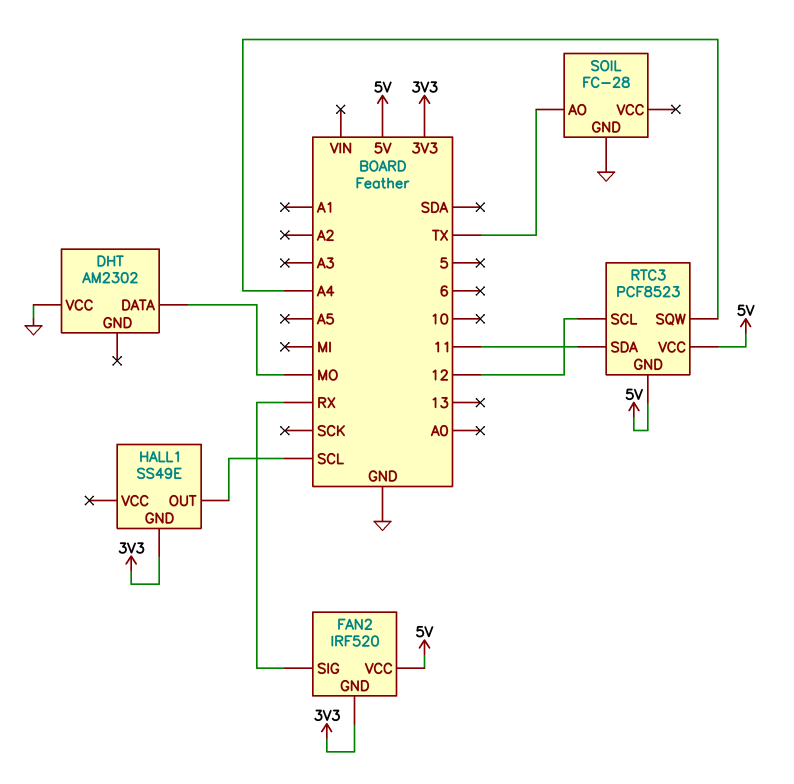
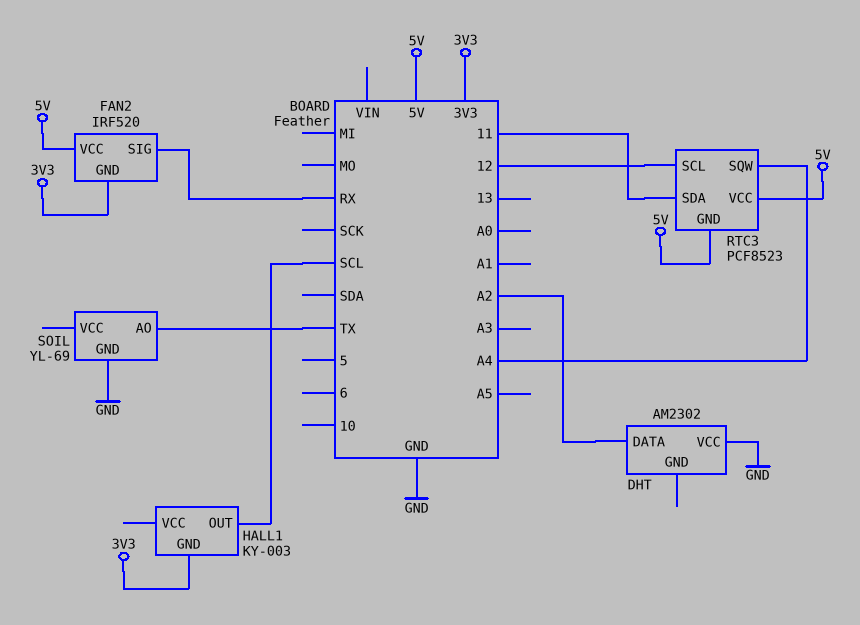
DHT pin DATA: MO -> A2
HALL1: SS49E -> KY-003
SOIL: FC-28 -> YL-69

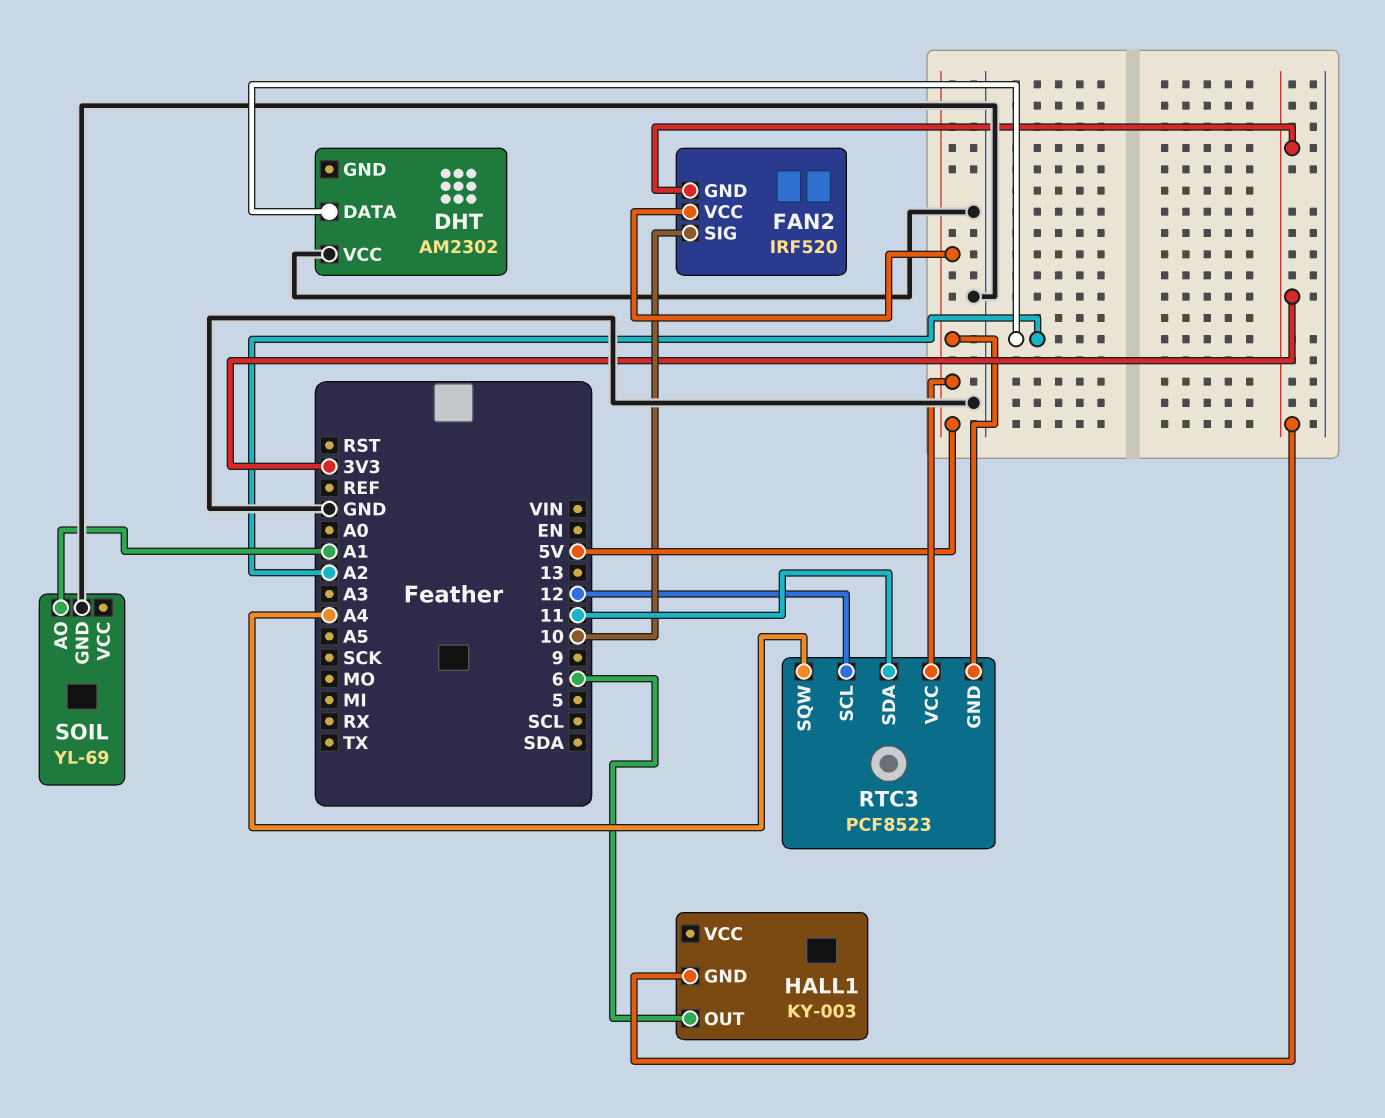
FAN2 pin SIG: RX -> 10
HALL1 pin OUT: SCL -> 6
SOIL pin AO: TX -> A1

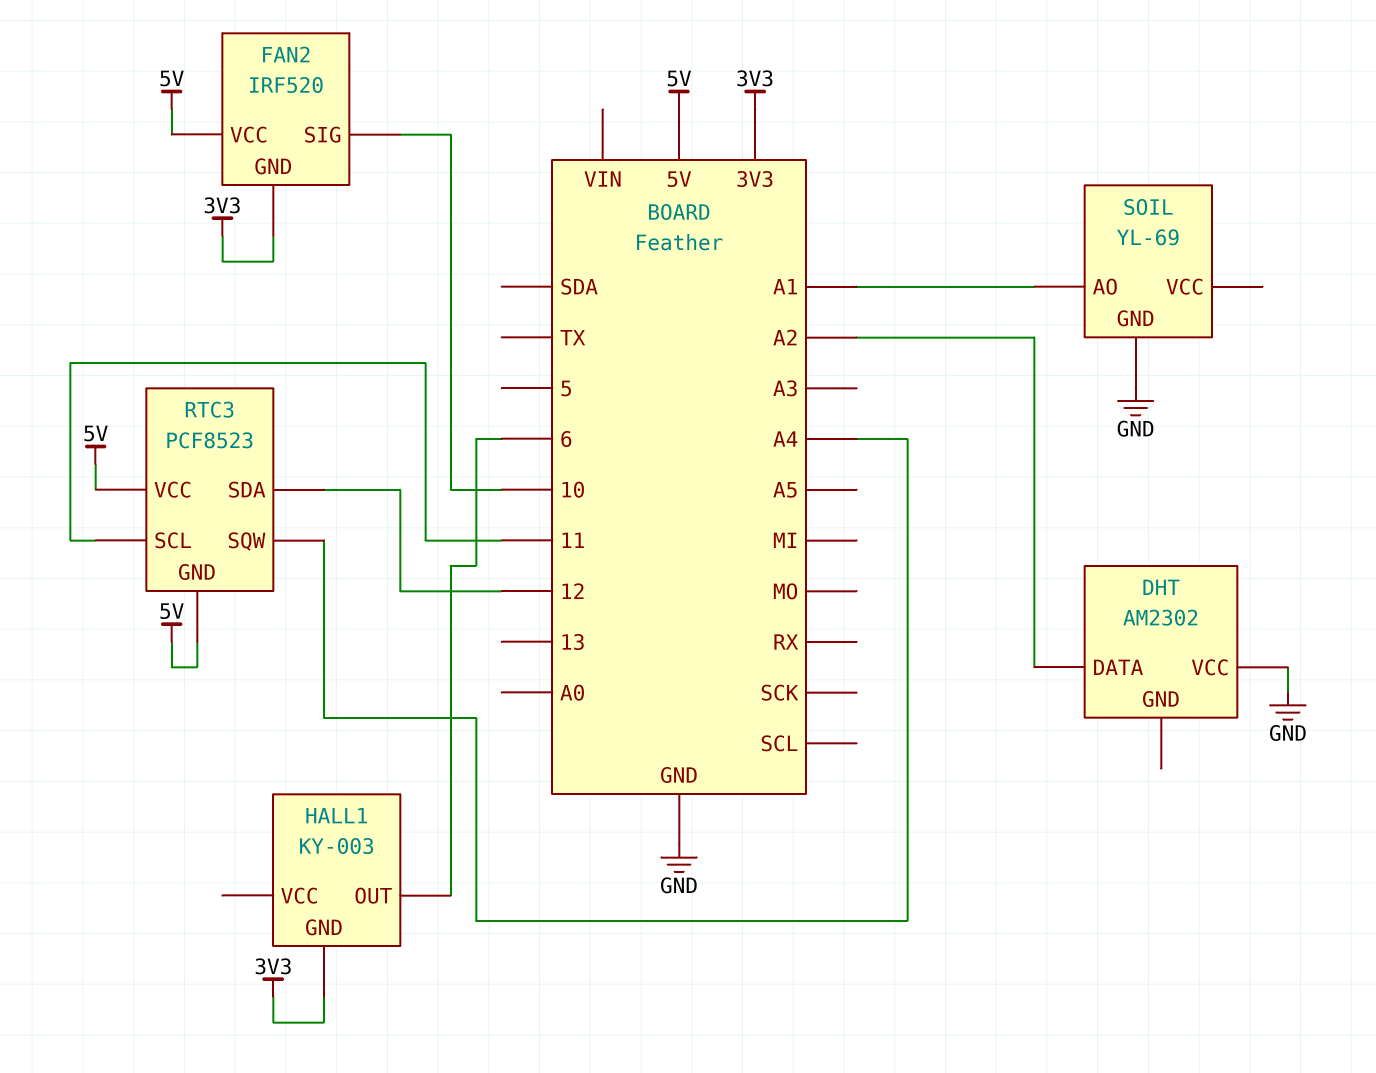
RTC3 pin SCL: 12 -> 11
RTC3 pin SDA: 11 -> 12

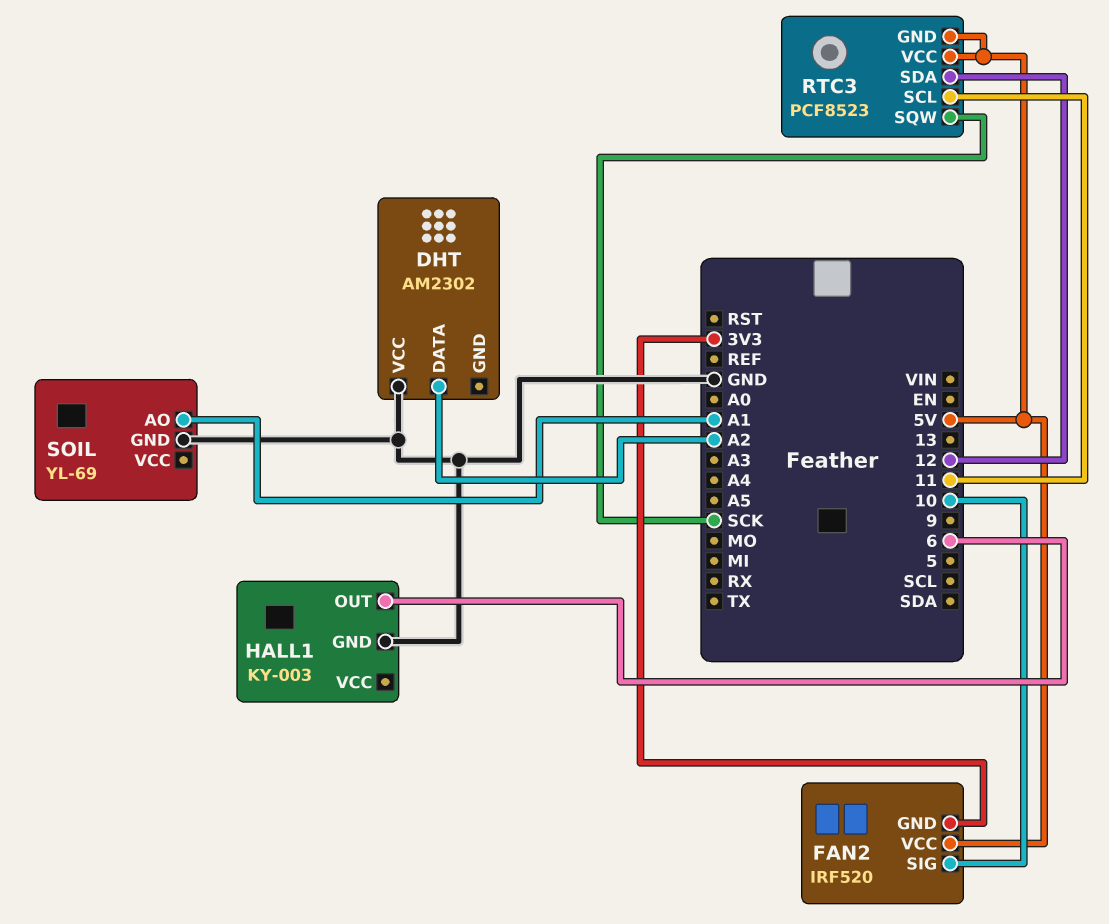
HALL1 pin GND: 3V3 -> GND
RTC3 pin SQW: A4 -> SCK

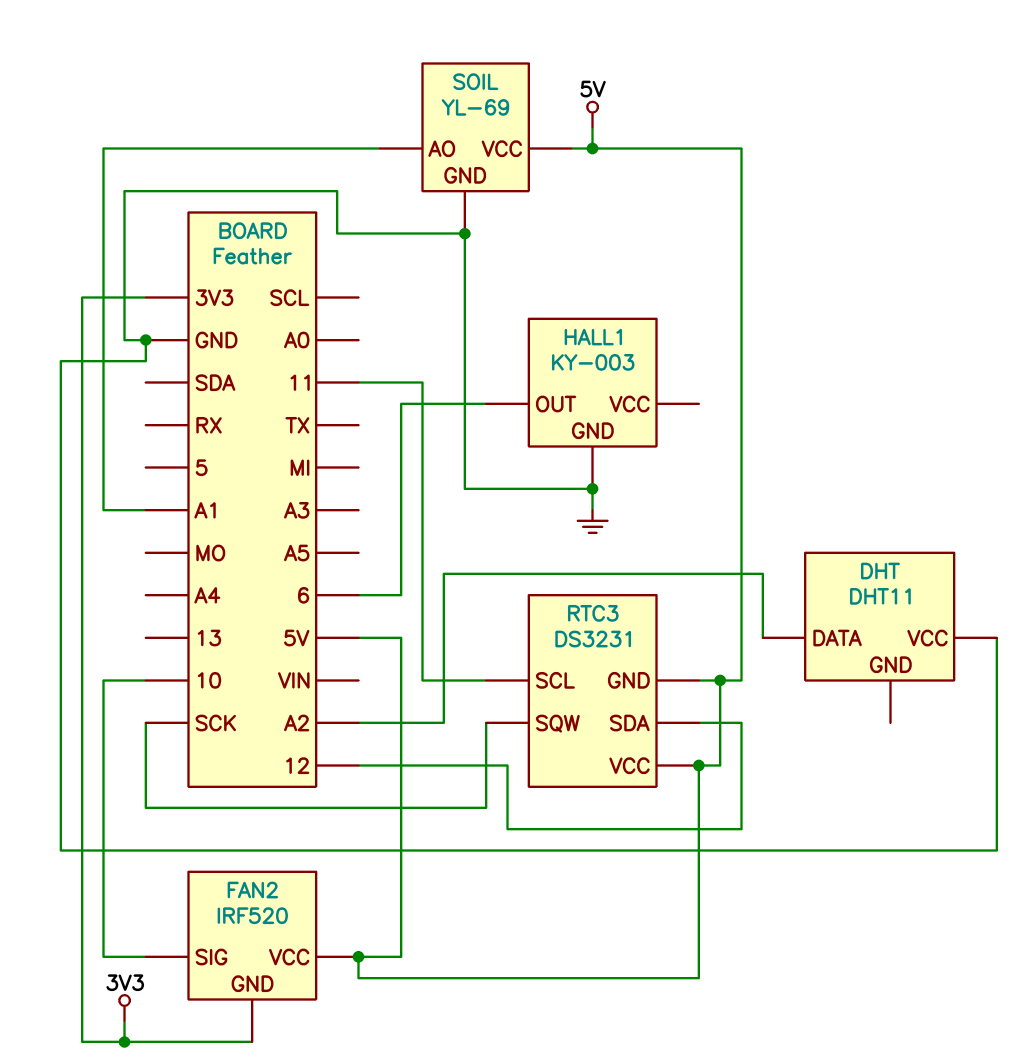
DHT: AM2302 -> DHT11
RTC3: PCF8523 -> DS3231
SOIL pin VCC: none -> 5V

